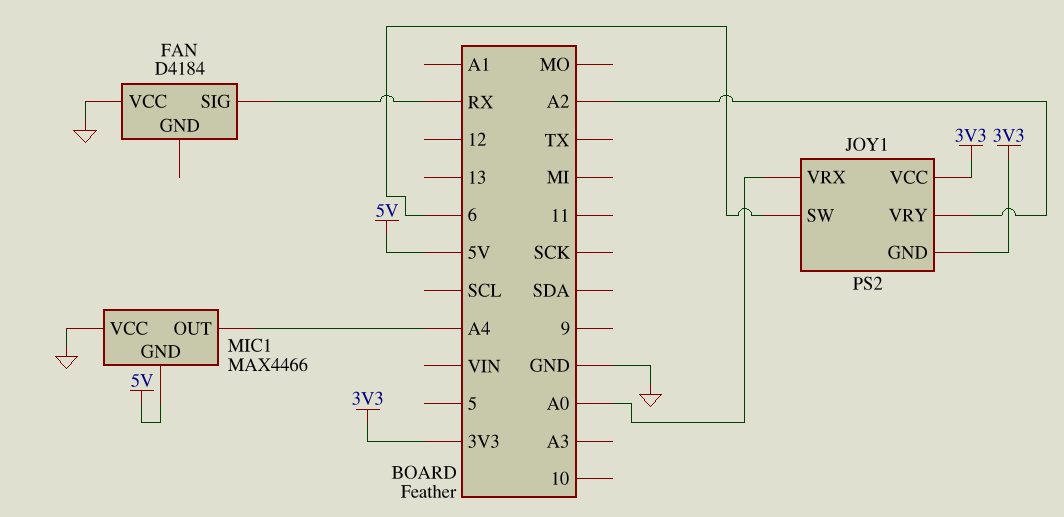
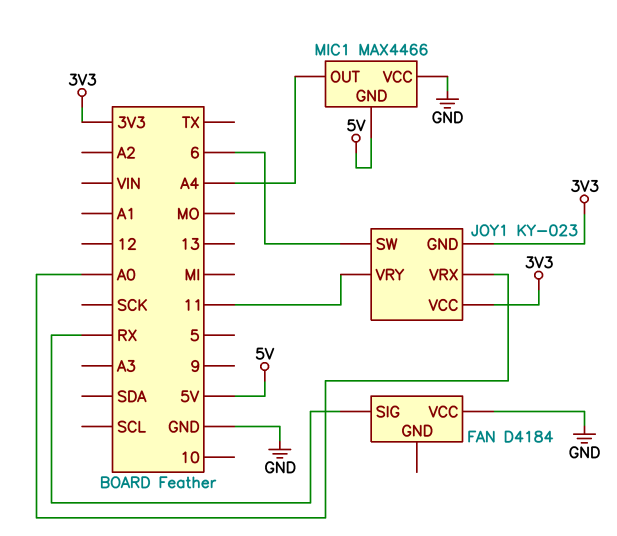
JOY1: PS2 -> KY-023
JOY1 pin VRY: A2 -> 11

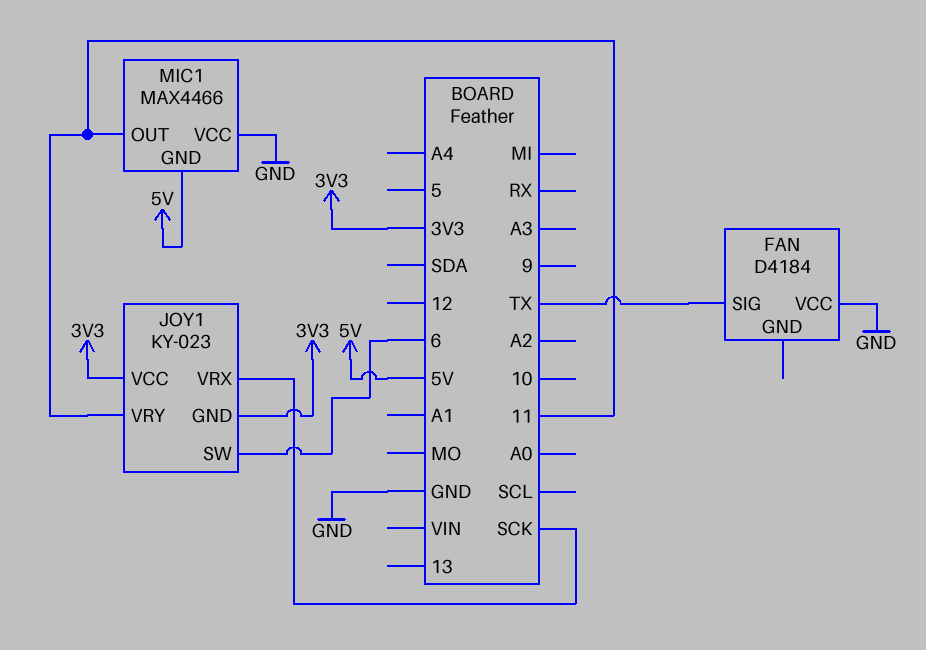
FAN pin SIG: RX -> TX
JOY1 pin VRX: A0 -> SCK
MIC1 pin OUT: A4 -> 11

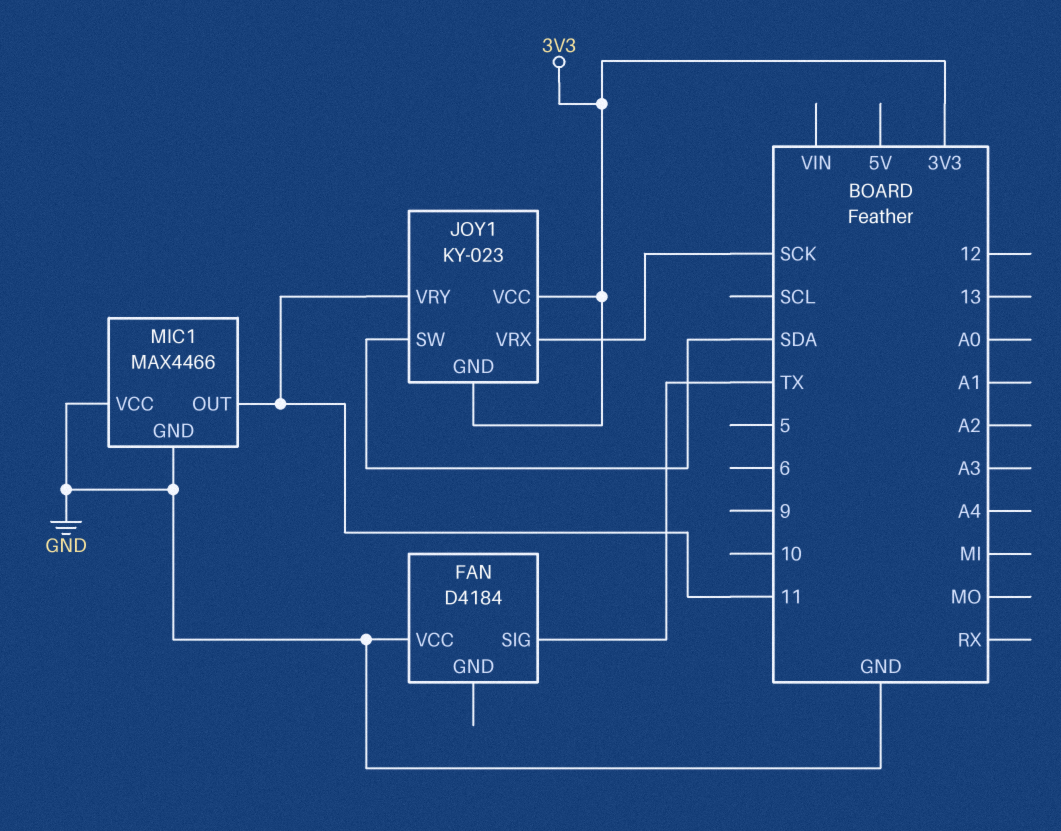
JOY1 pin SW: 6 -> SDA
MIC1 pin GND: 5V -> GND

